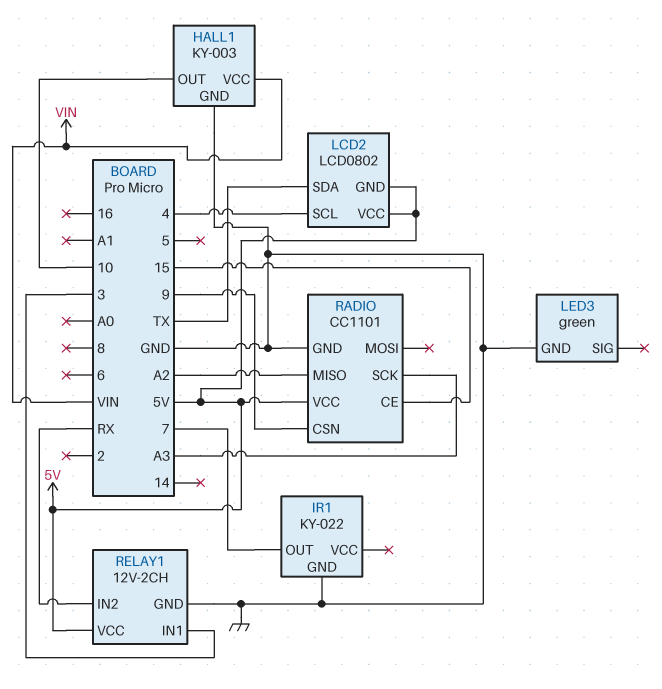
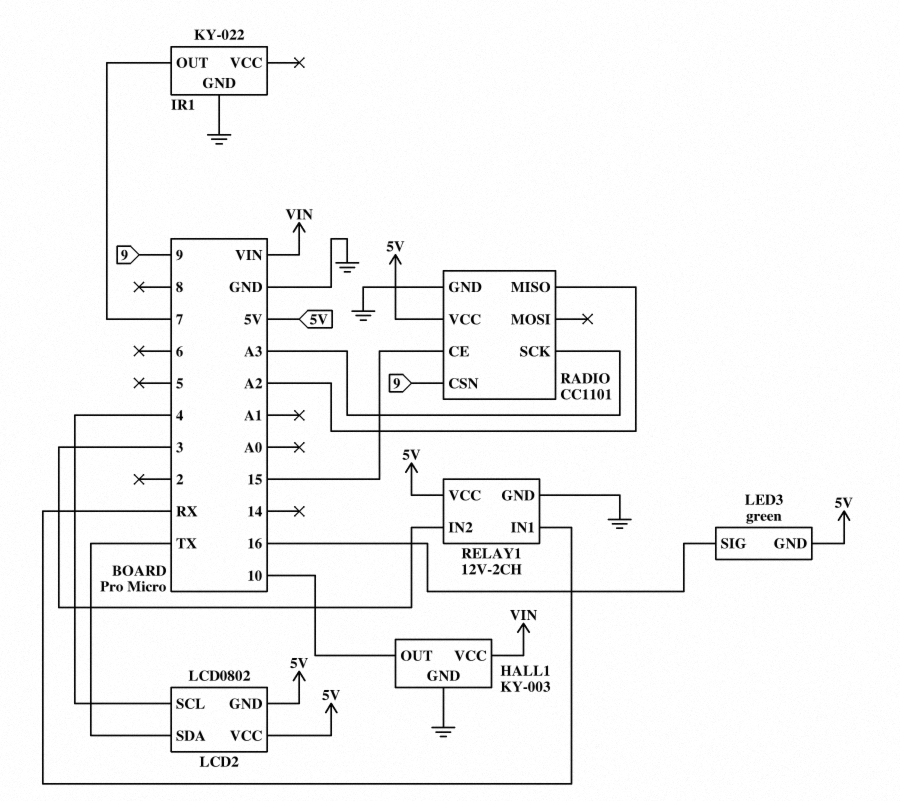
LED3 pin GND: GND -> 5V
LED3 pin SIG: none -> 16
RELAY1 pin IN1: 3 -> RX
RELAY1 pin IN2: RX -> 3

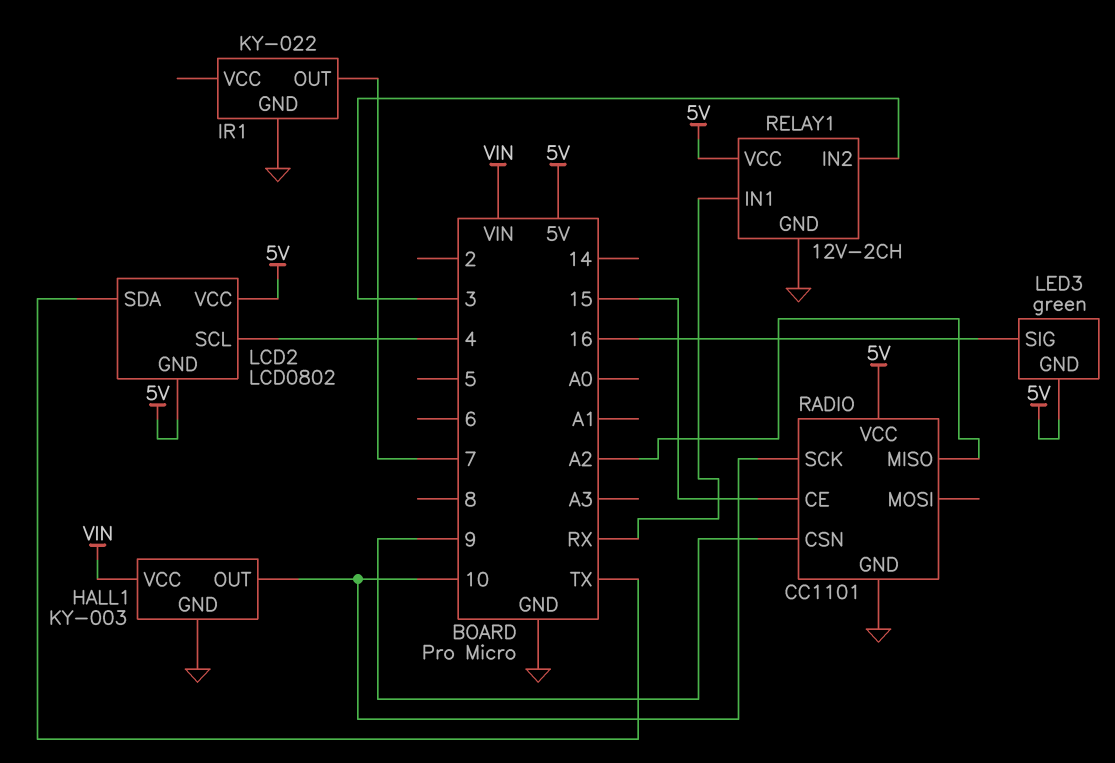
RADIO pin SCK: A3 -> 10

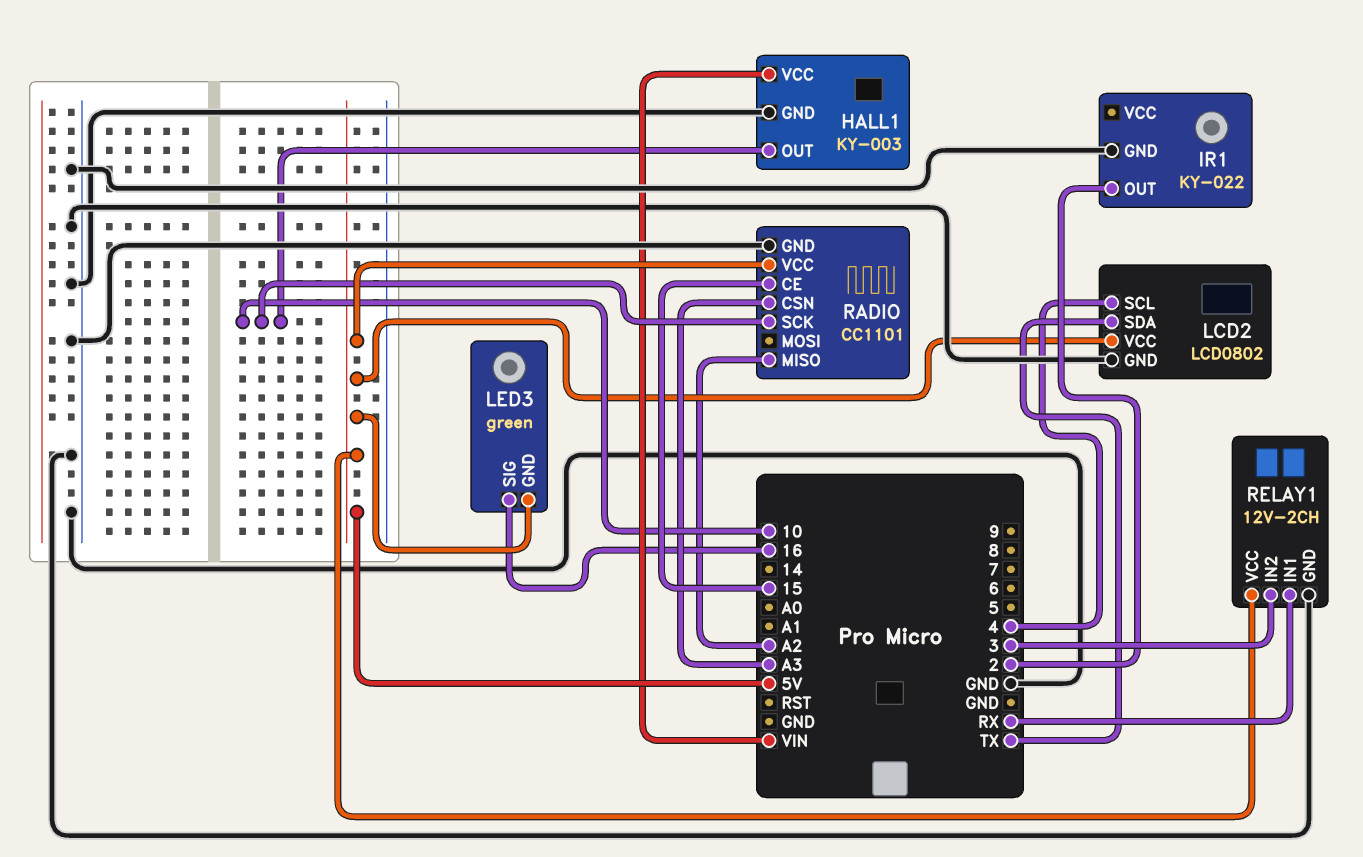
IR1 pin OUT: 7 -> 2
LCD2 pin GND: 5V -> GND
RADIO pin CSN: 9 -> A3

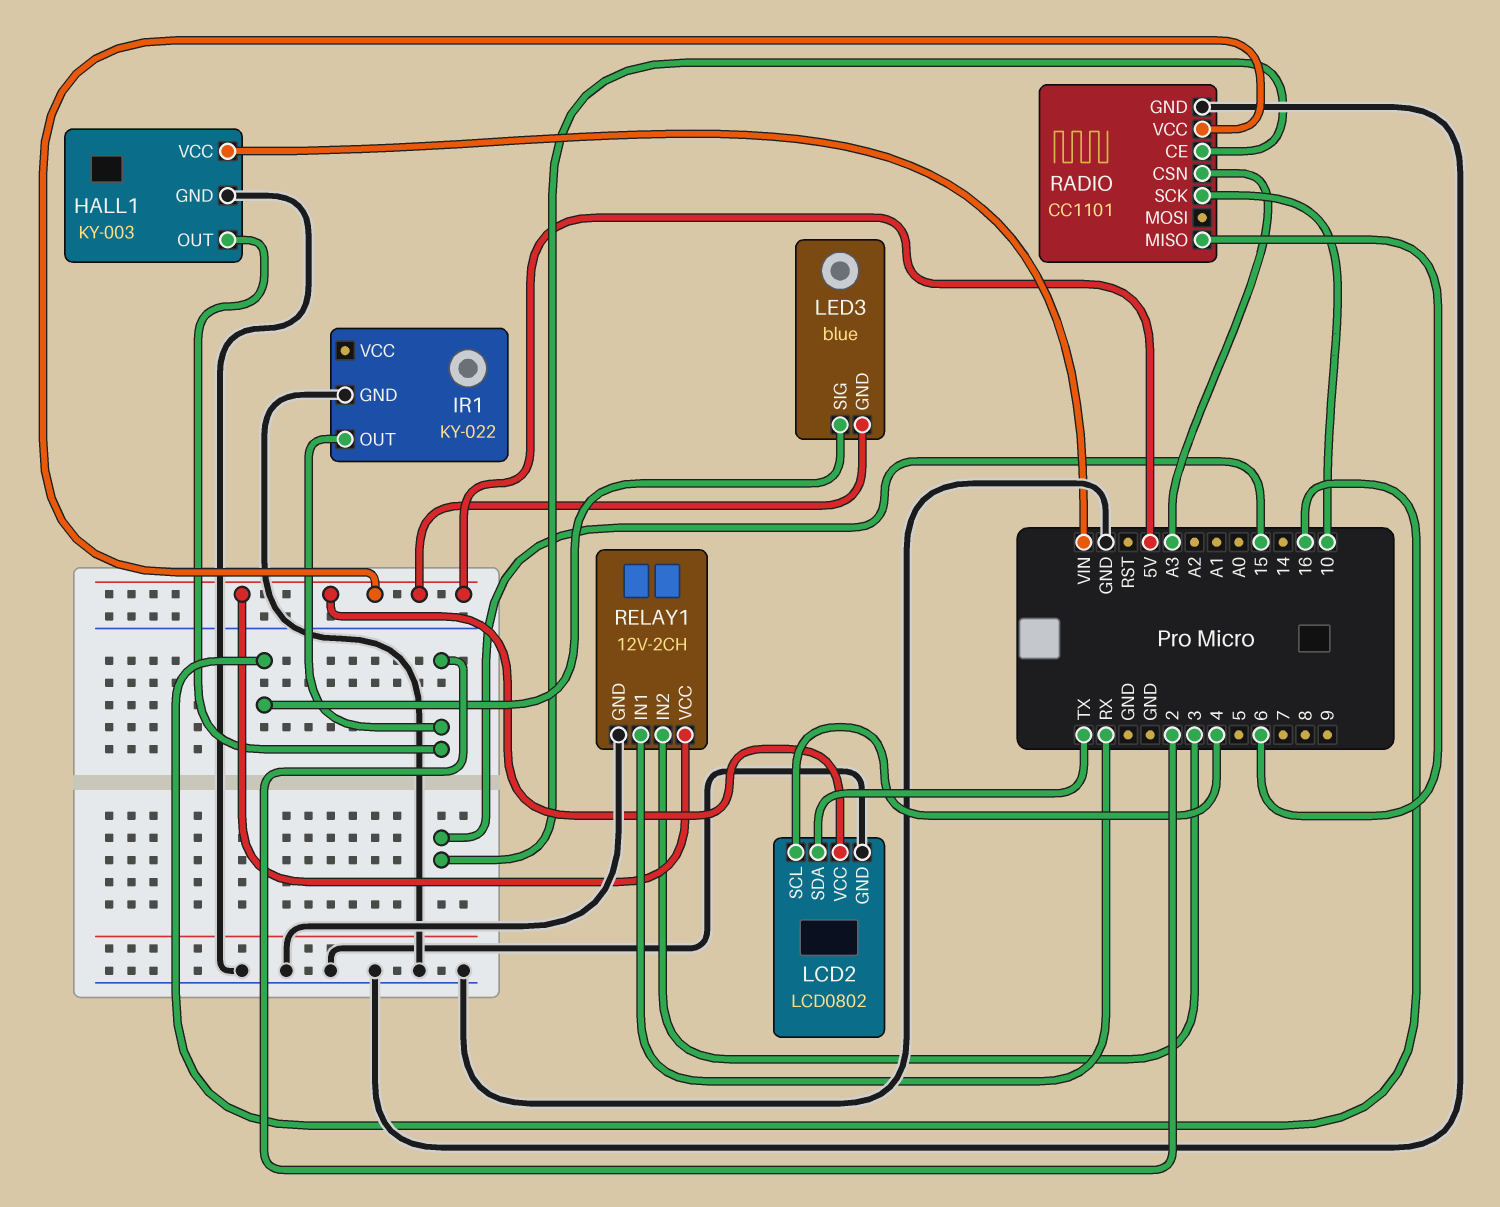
HALL1 pin OUT: 10 -> 2
LED3: green -> blue
RADIO pin MISO: A2 -> 6

